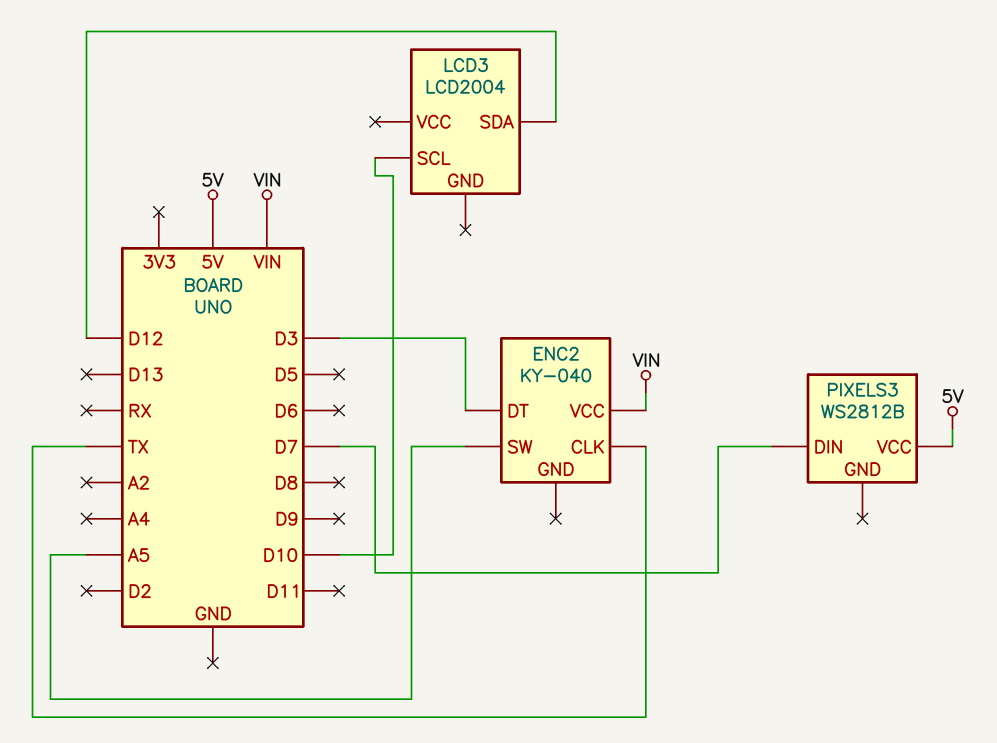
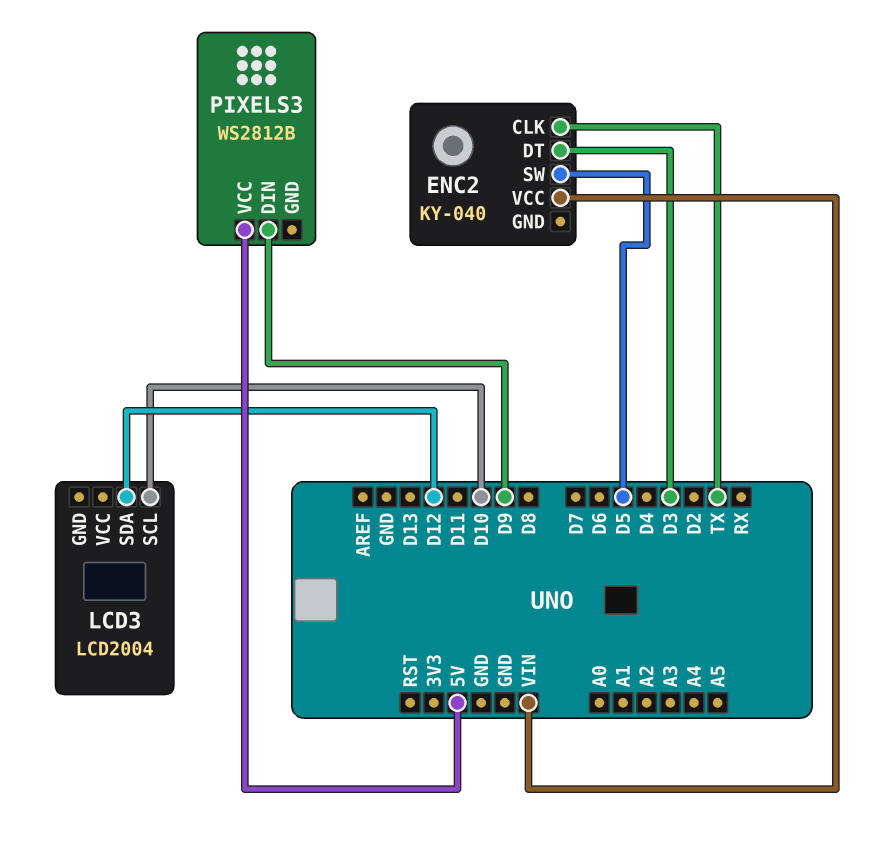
ENC2 pin SW: A5 -> D5
PIXELS3 pin DIN: D7 -> D9

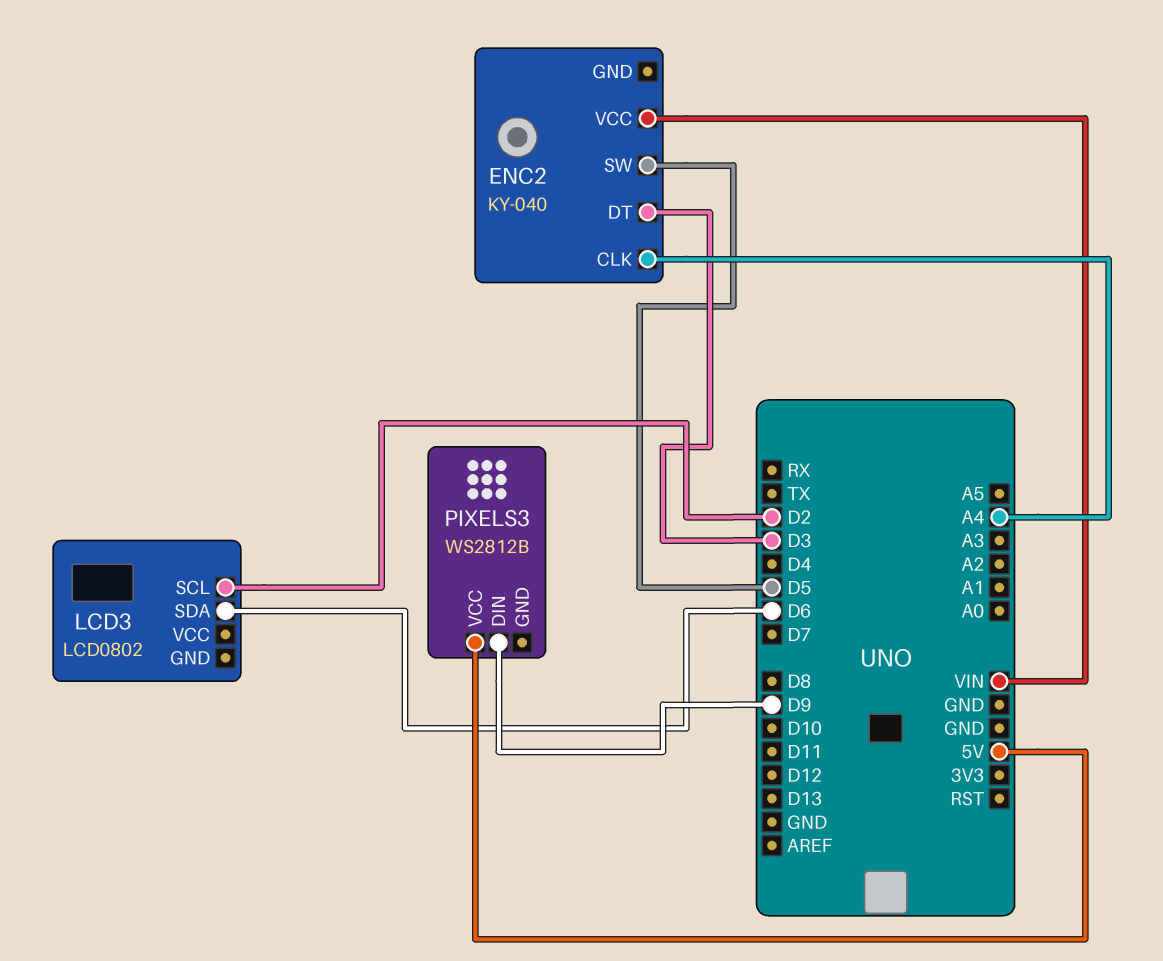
ENC2 pin CLK: TX -> A4
LCD3: LCD2004 -> LCD0802
LCD3 pin SCL: D10 -> D2
LCD3 pin SDA: D12 -> D6

